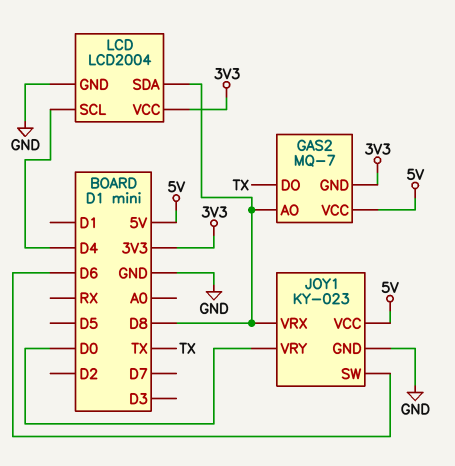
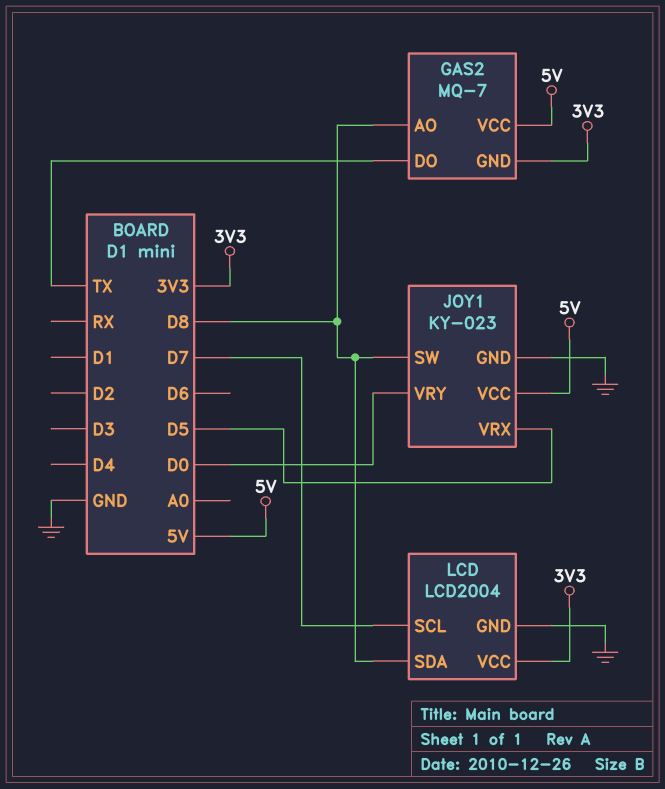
JOY1 pin SW: D6 -> D8
JOY1 pin VRX: D8 -> D5
LCD pin SCL: D4 -> D7

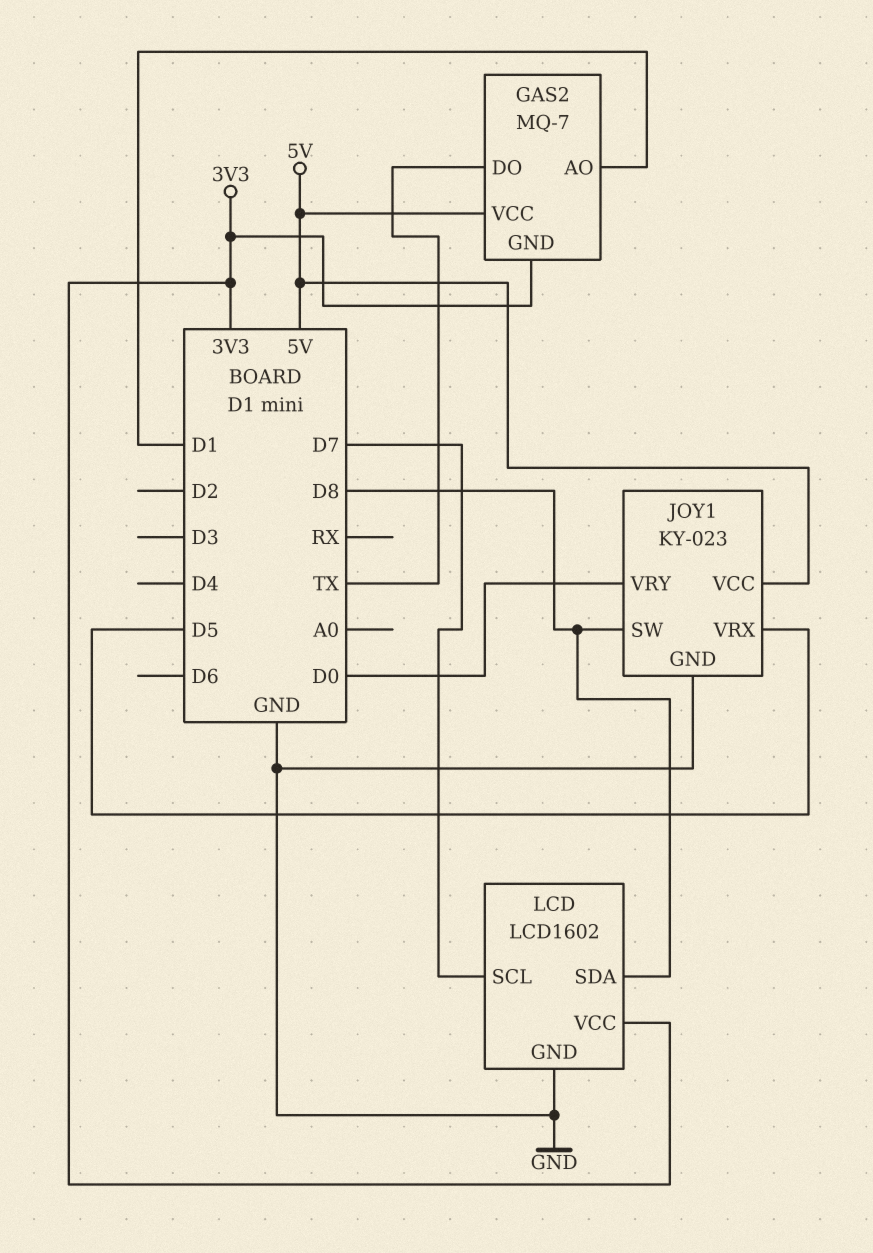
GAS2 pin AO: D8 -> D1
LCD: LCD2004 -> LCD1602

